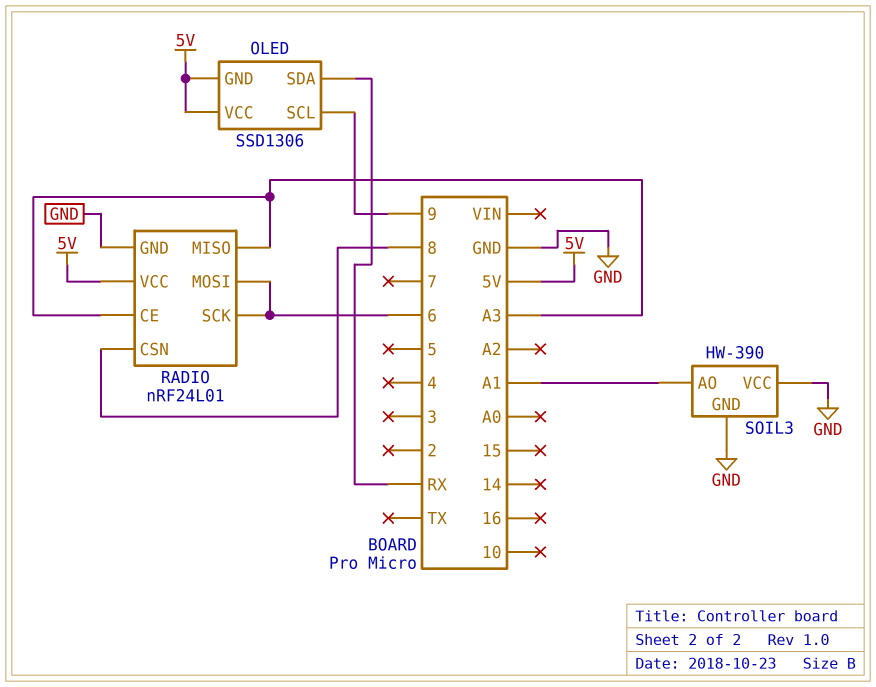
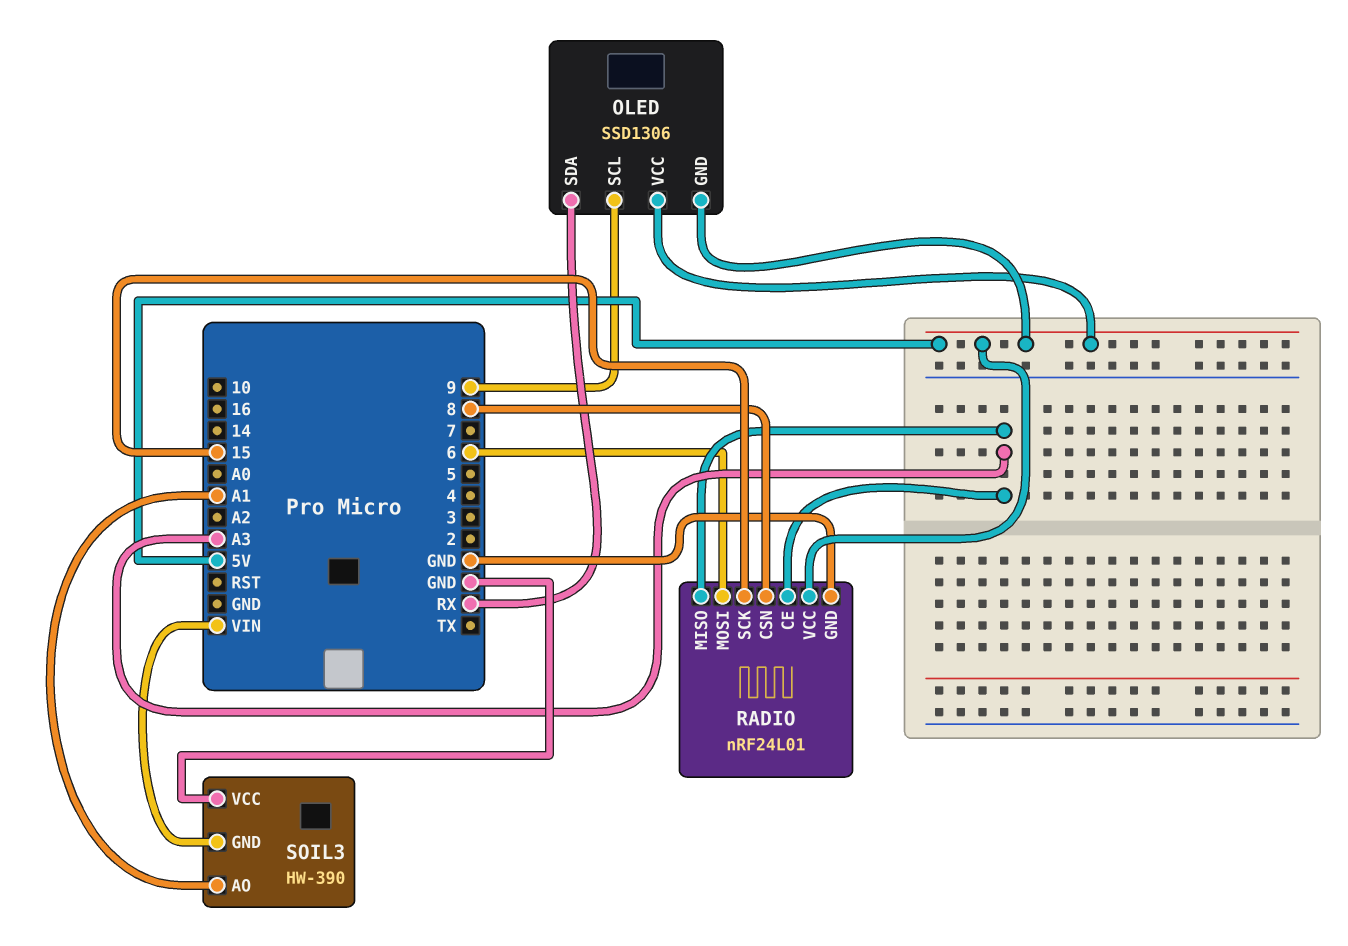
RADIO pin SCK: 6 -> 15
SOIL3 pin GND: GND -> VIN

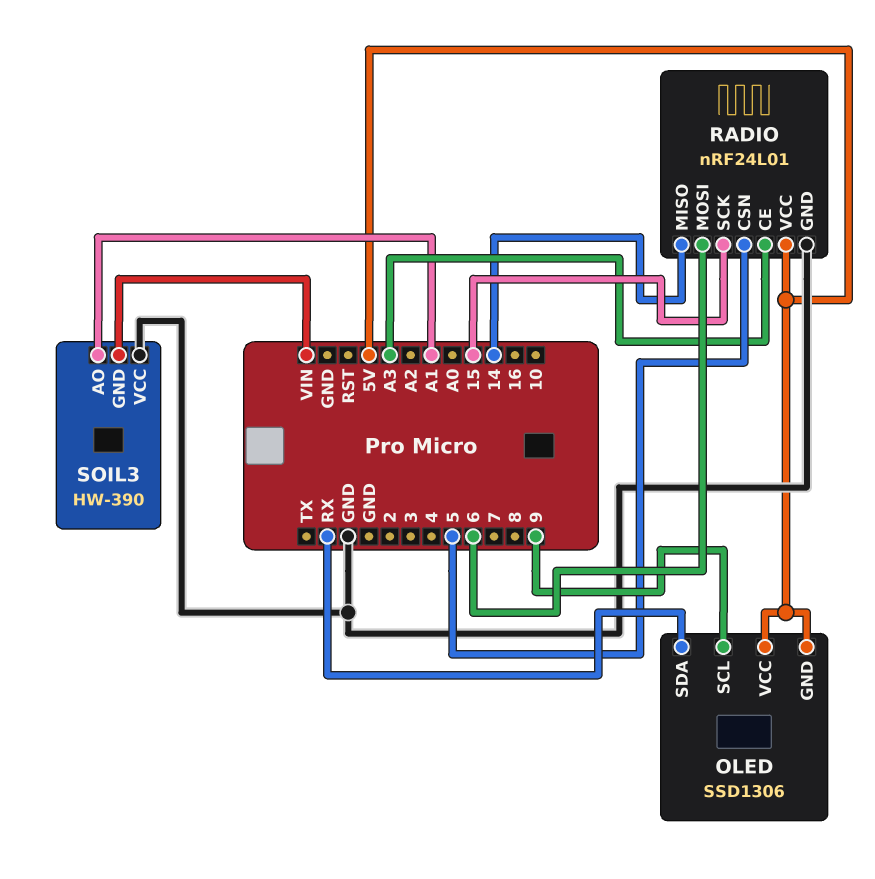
RADIO pin CSN: 8 -> 5
RADIO pin MISO: A3 -> 14

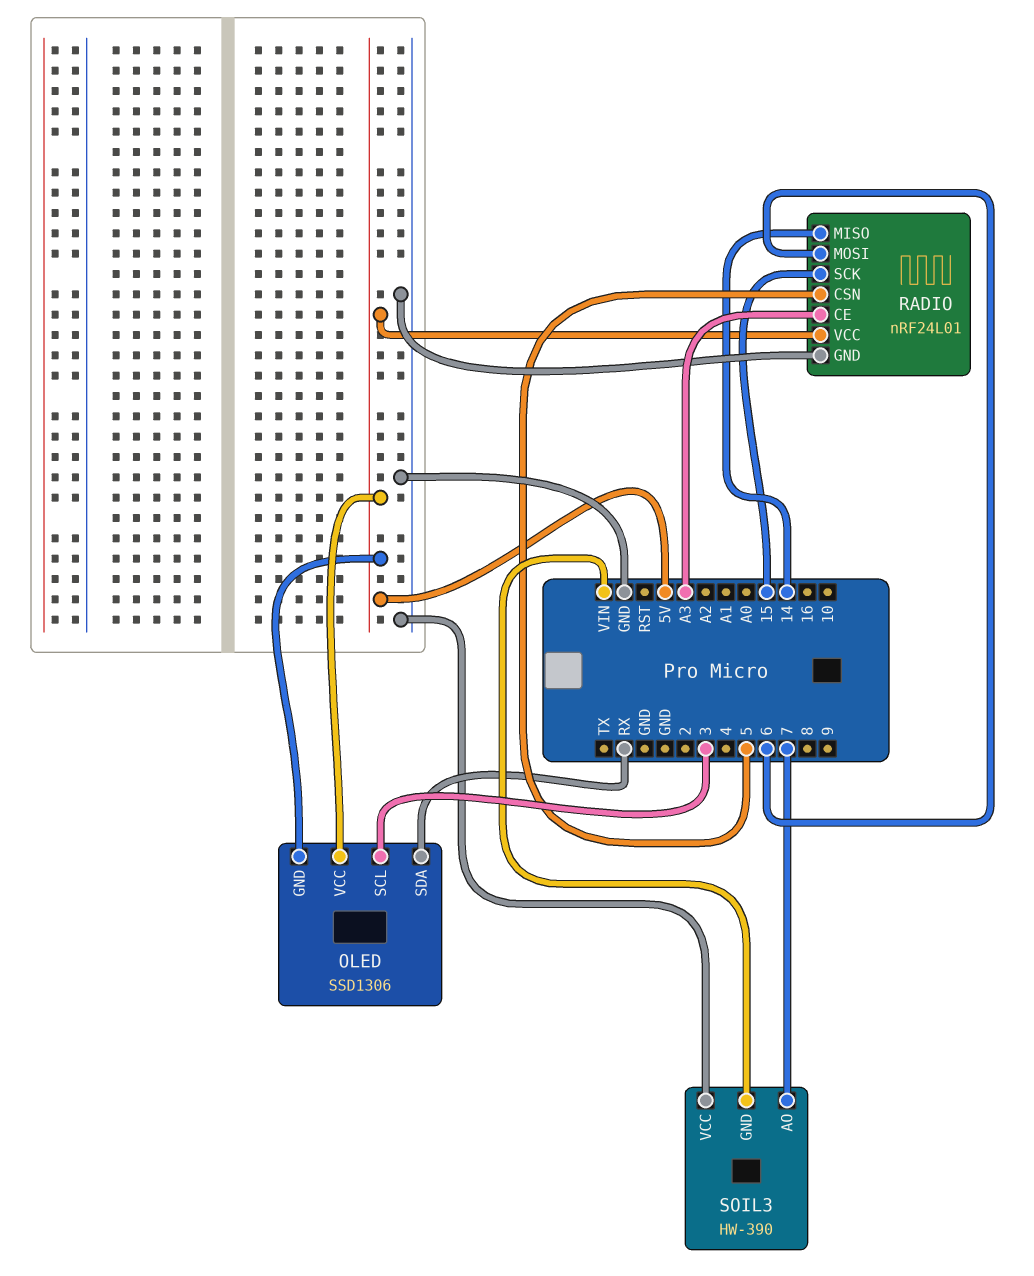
OLED pin SCL: 9 -> 3
SOIL3 pin AO: A1 -> 7

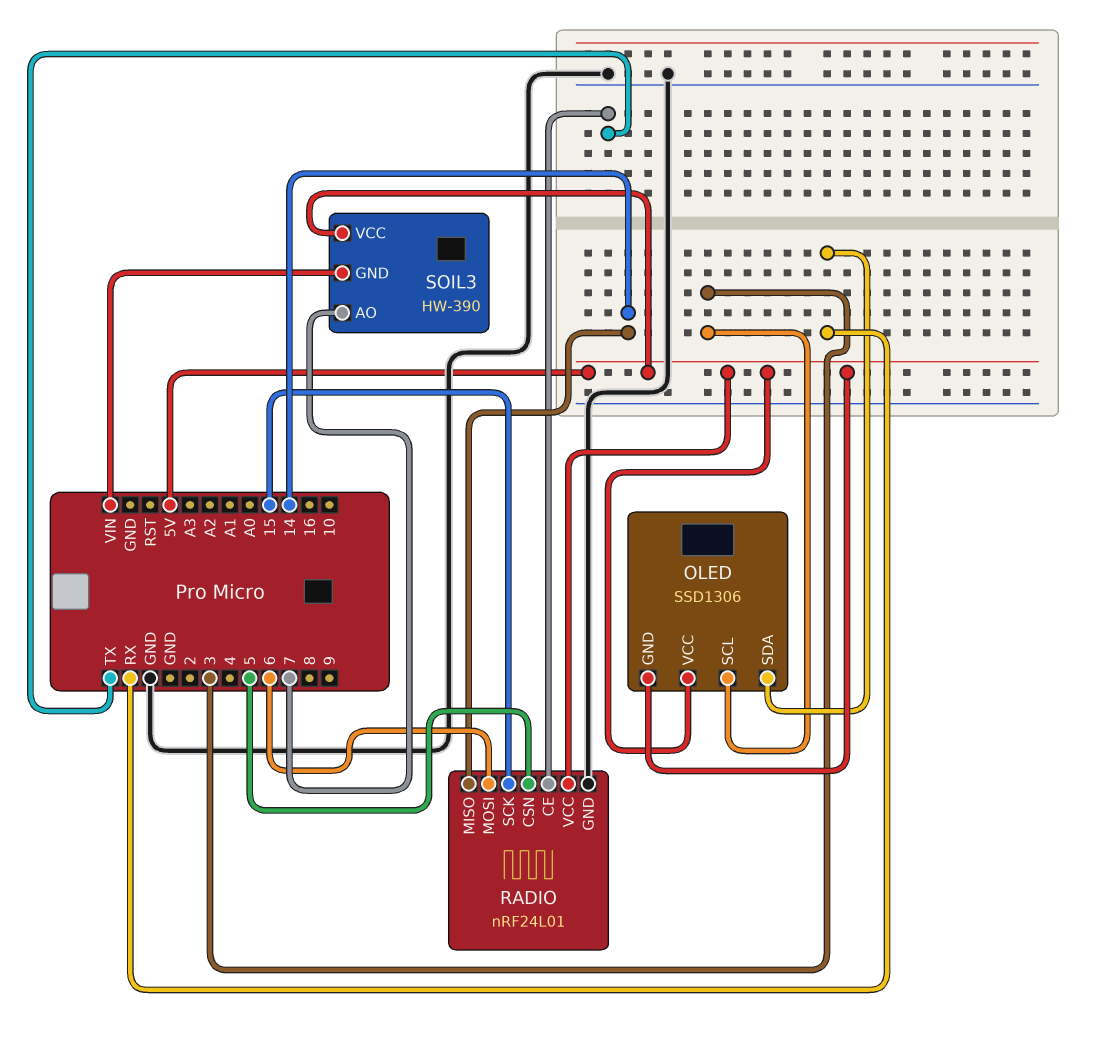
RADIO pin CE: A3 -> TX
SOIL3 pin VCC: GND -> 5V

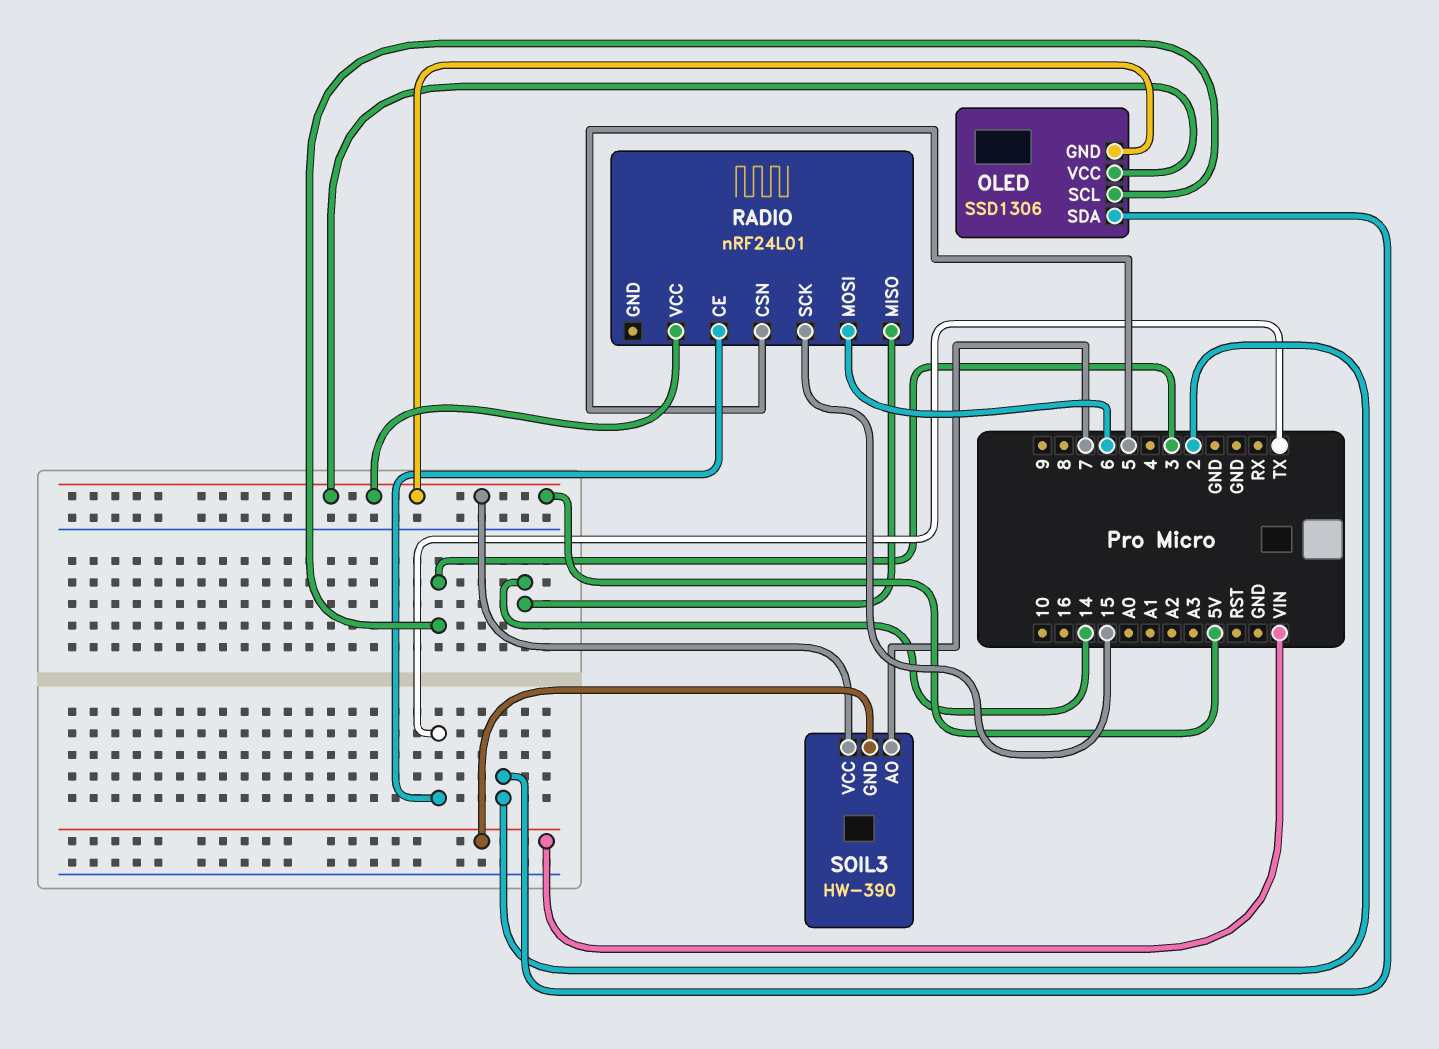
OLED pin SDA: RX -> 2
RADIO pin GND: GND -> none

